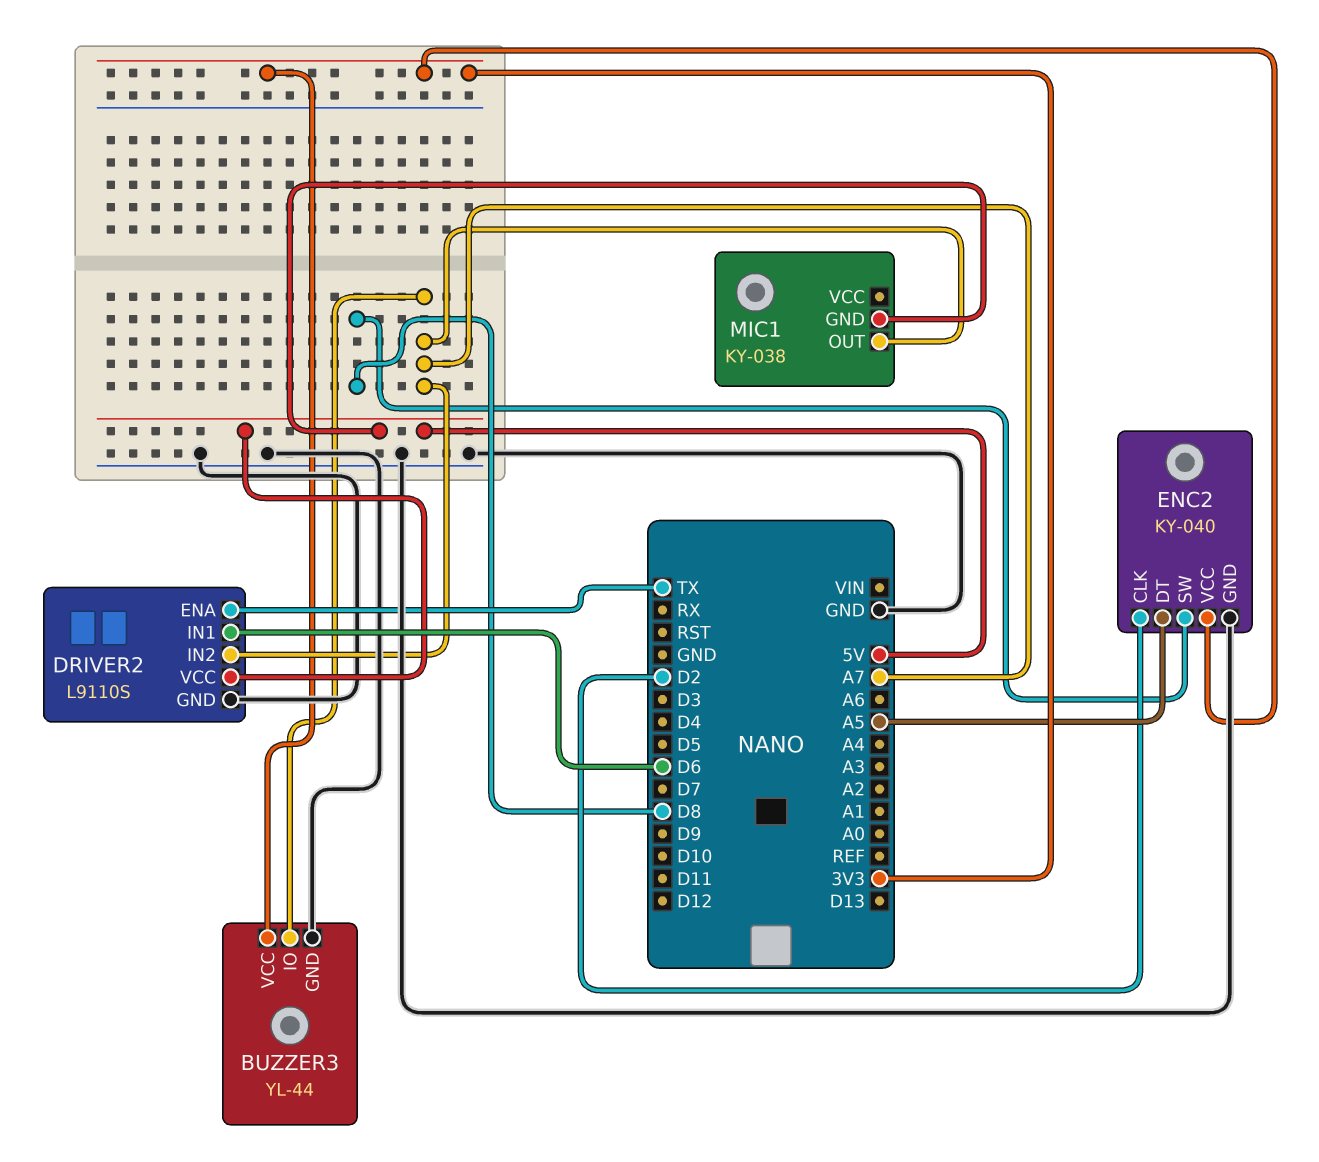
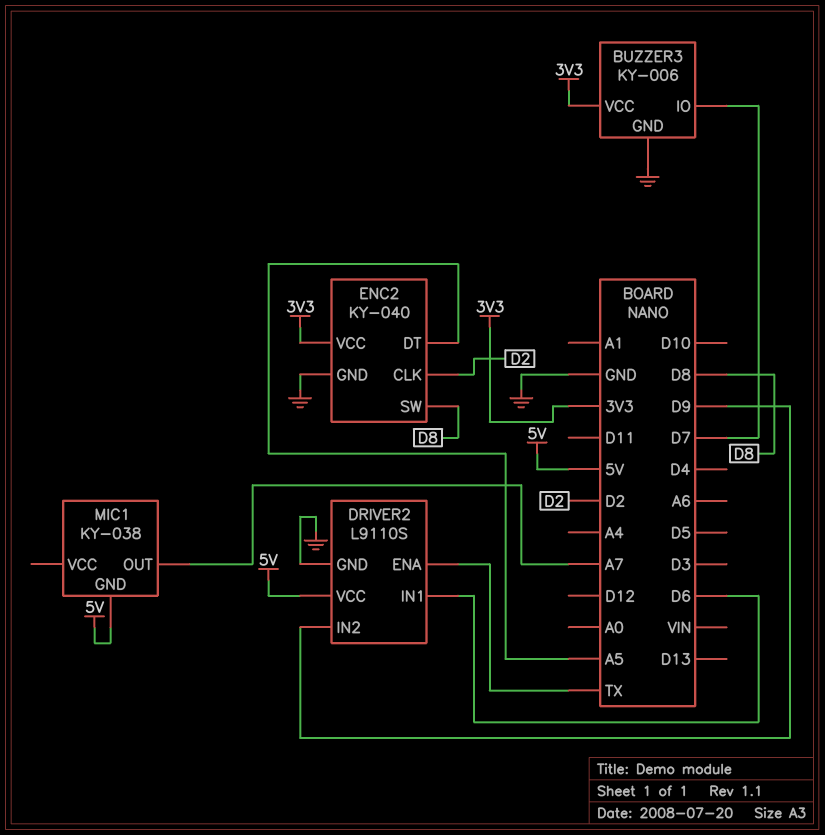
BUZZER3: YL-44 -> KY-006
BUZZER3 pin IO: A7 -> D7
DRIVER2 pin IN2: A7 -> D9

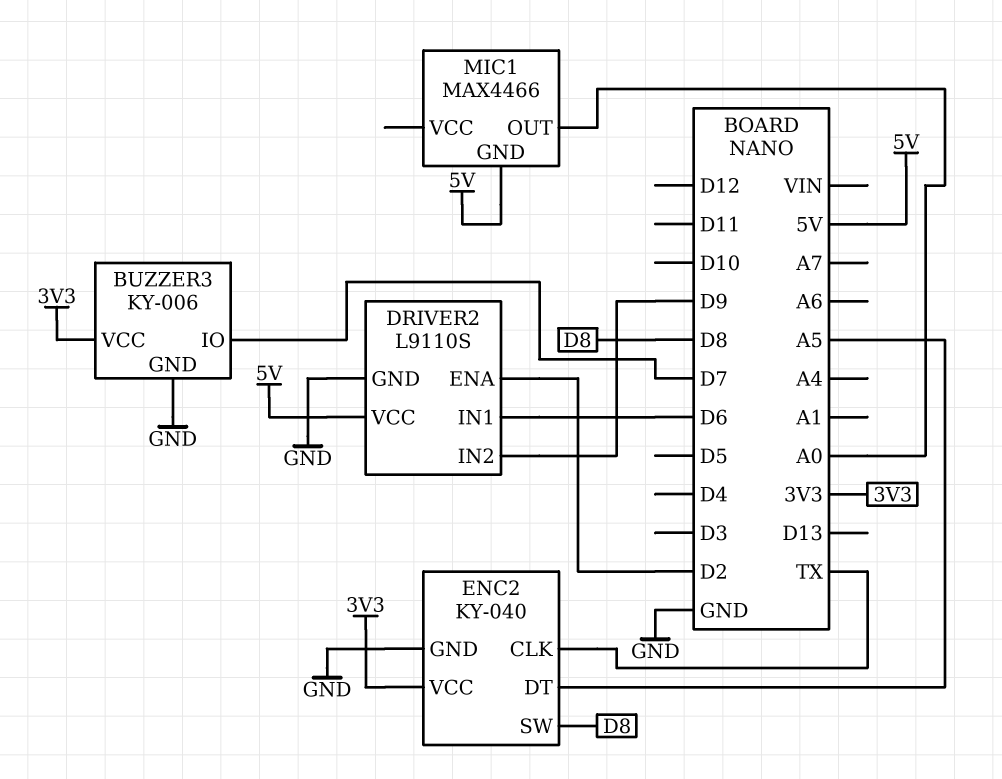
DRIVER2 pin ENA: TX -> D2
ENC2 pin CLK: D2 -> TX
MIC1: KY-038 -> MAX4466
MIC1 pin OUT: A7 -> A0

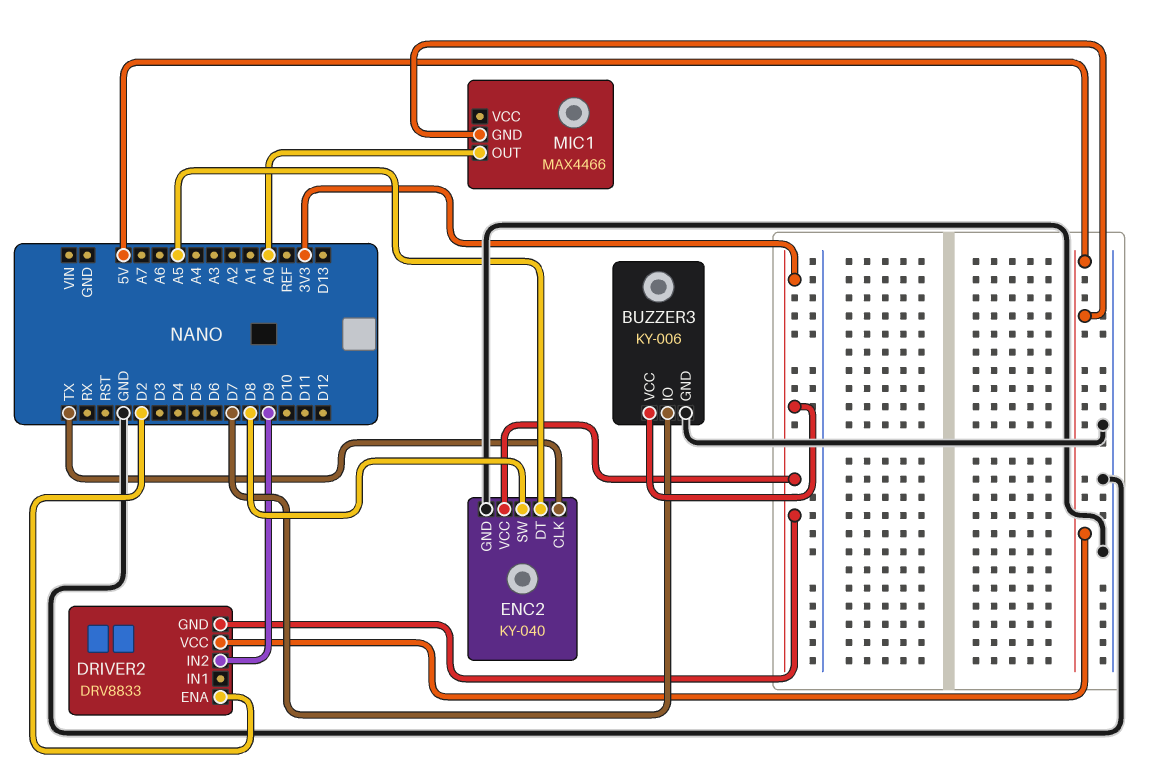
DRIVER2: L9110S -> DRV8833
DRIVER2 pin GND: GND -> 3V3
DRIVER2 pin IN1: D6 -> none

